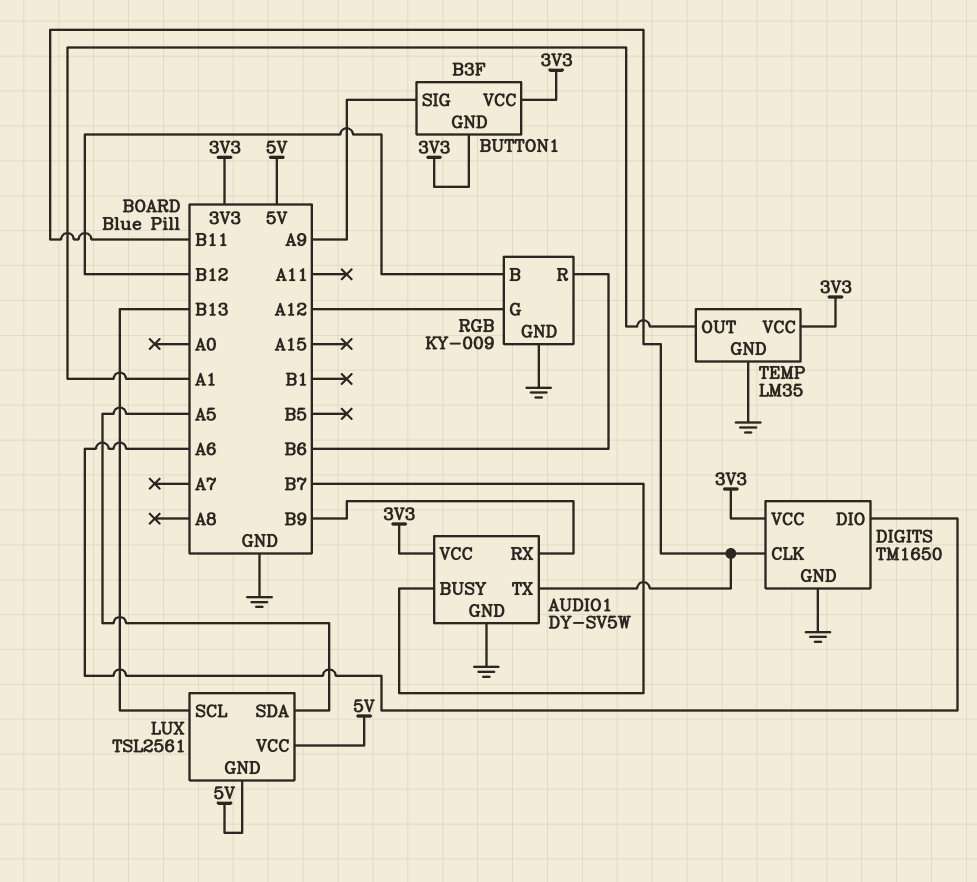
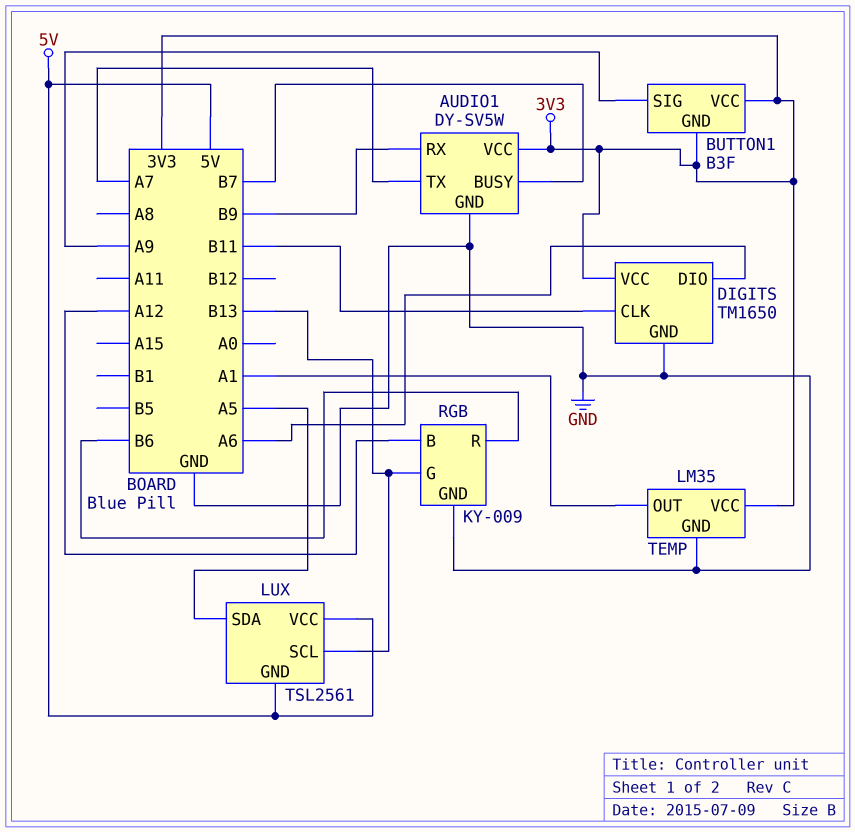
AUDIO1 pin TX: B11 -> A7
RGB pin B: B12 -> A12
RGB pin G: A12 -> B13

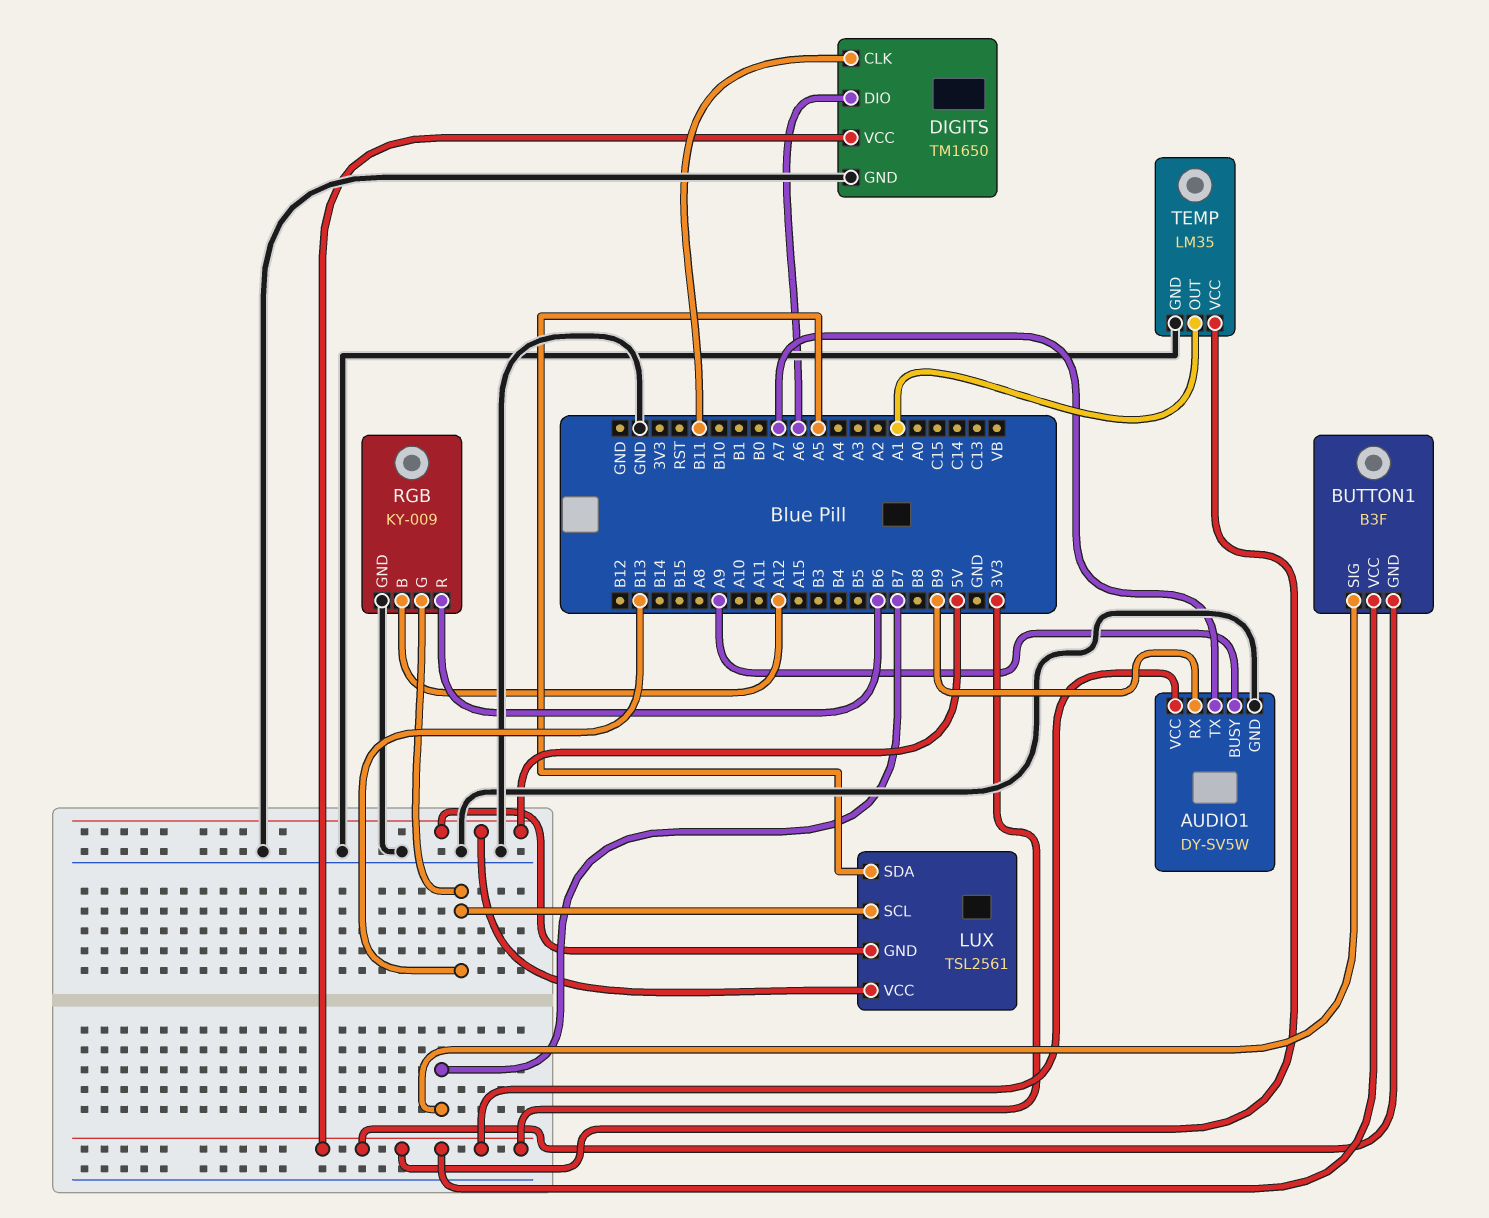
AUDIO1 pin BUSY: B7 -> A9
BUTTON1 pin SIG: A9 -> B7

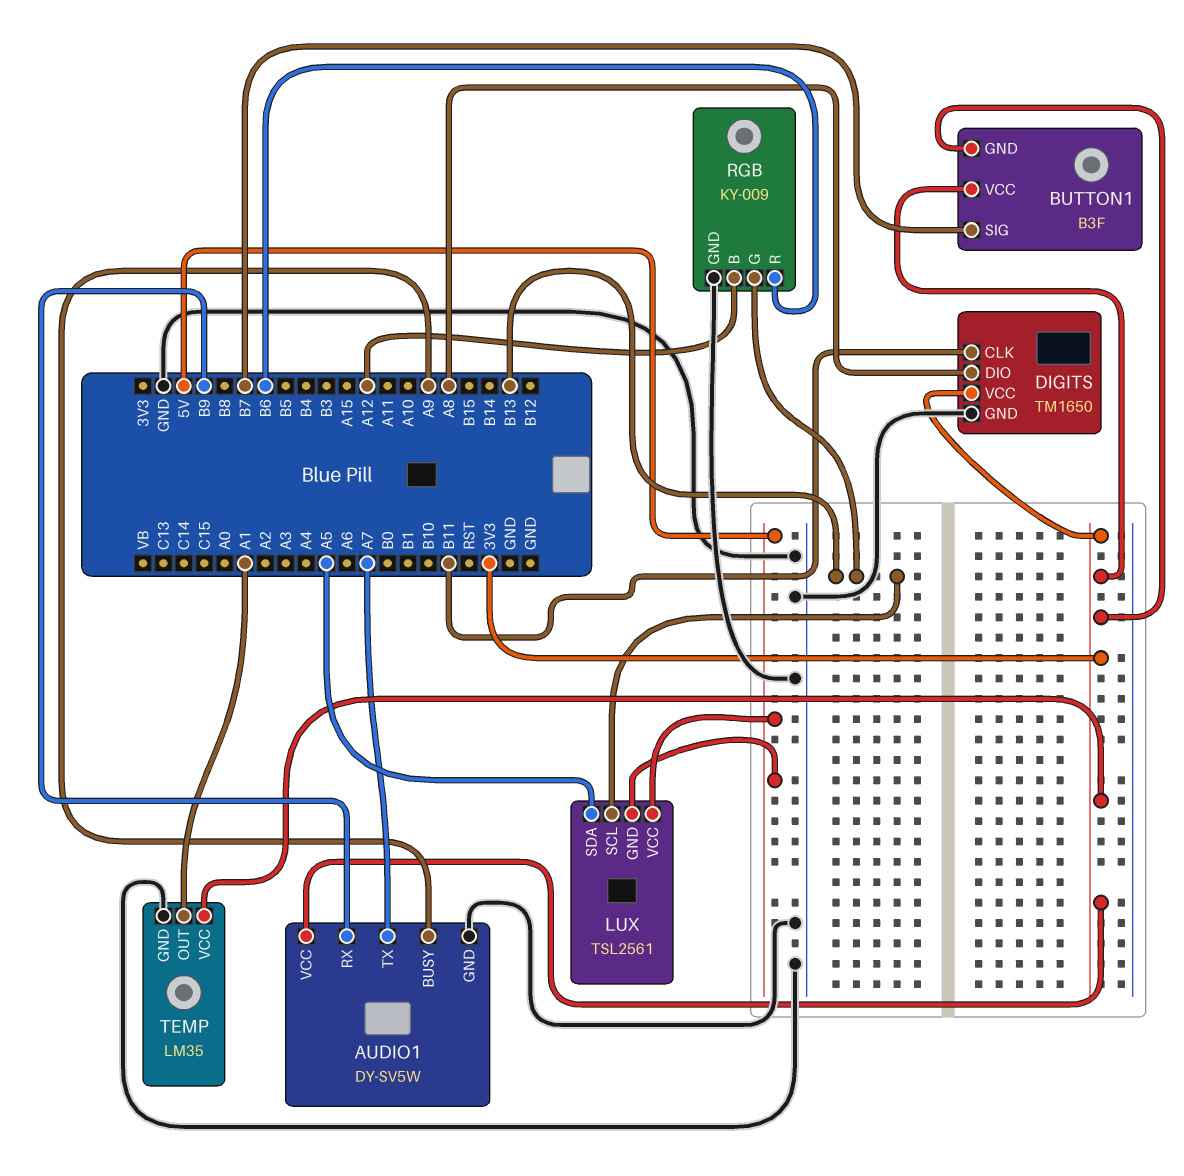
DIGITS pin DIO: A6 -> A8

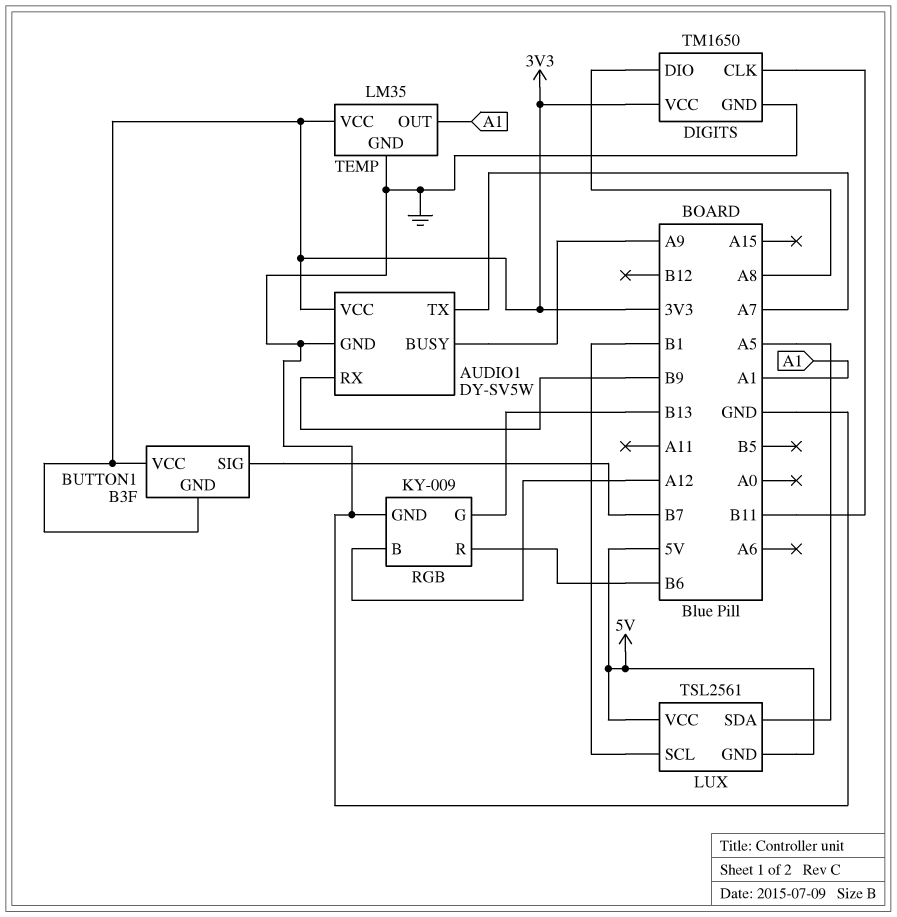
LUX pin SCL: B13 -> B1

